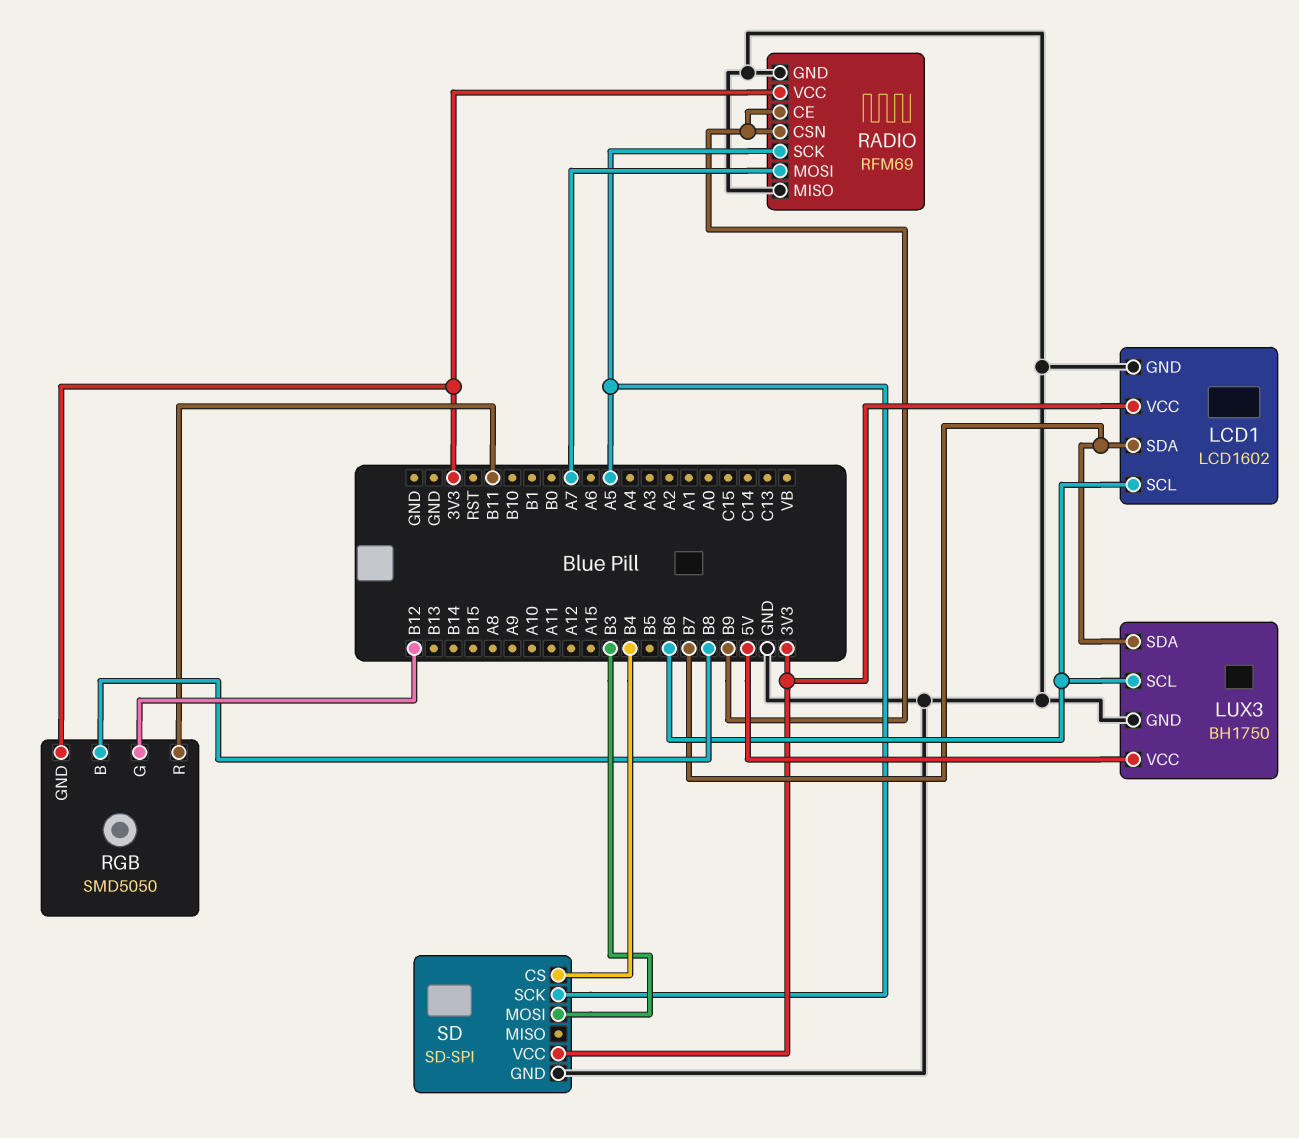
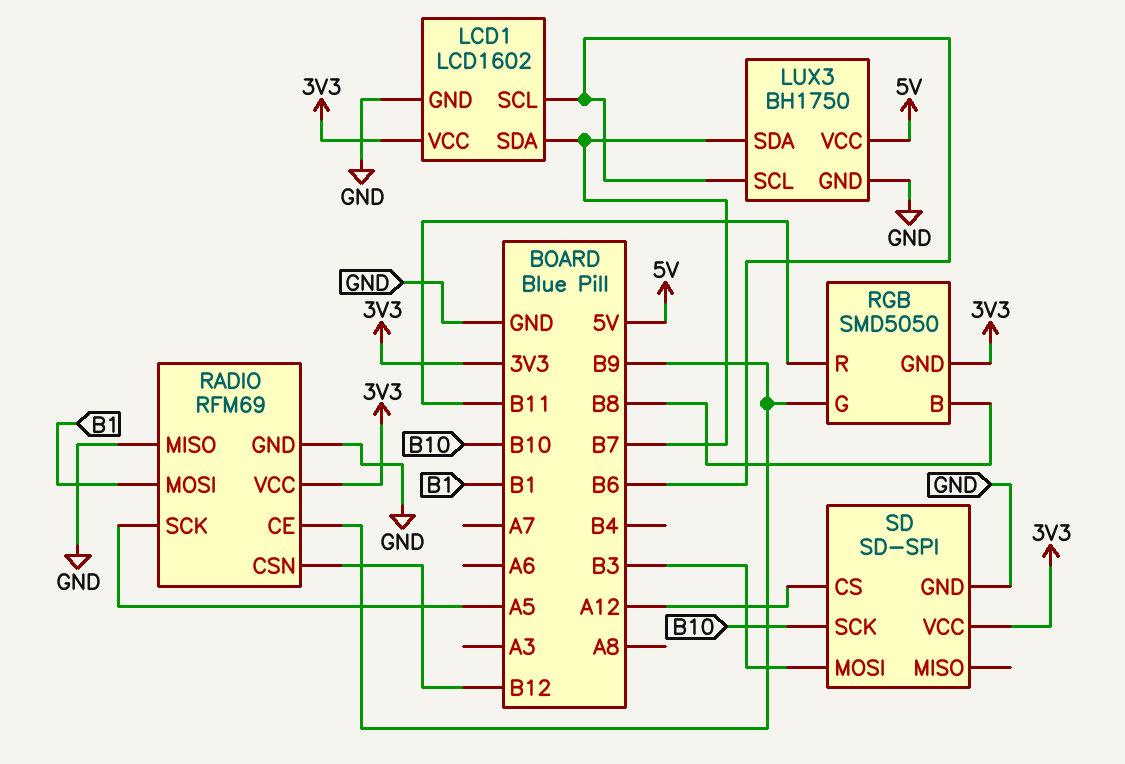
RADIO pin CSN: B9 -> B12
RADIO pin MOSI: A7 -> B1
RGB pin G: B12 -> B9
SD pin CS: B4 -> A12
SD pin SCK: A5 -> B10

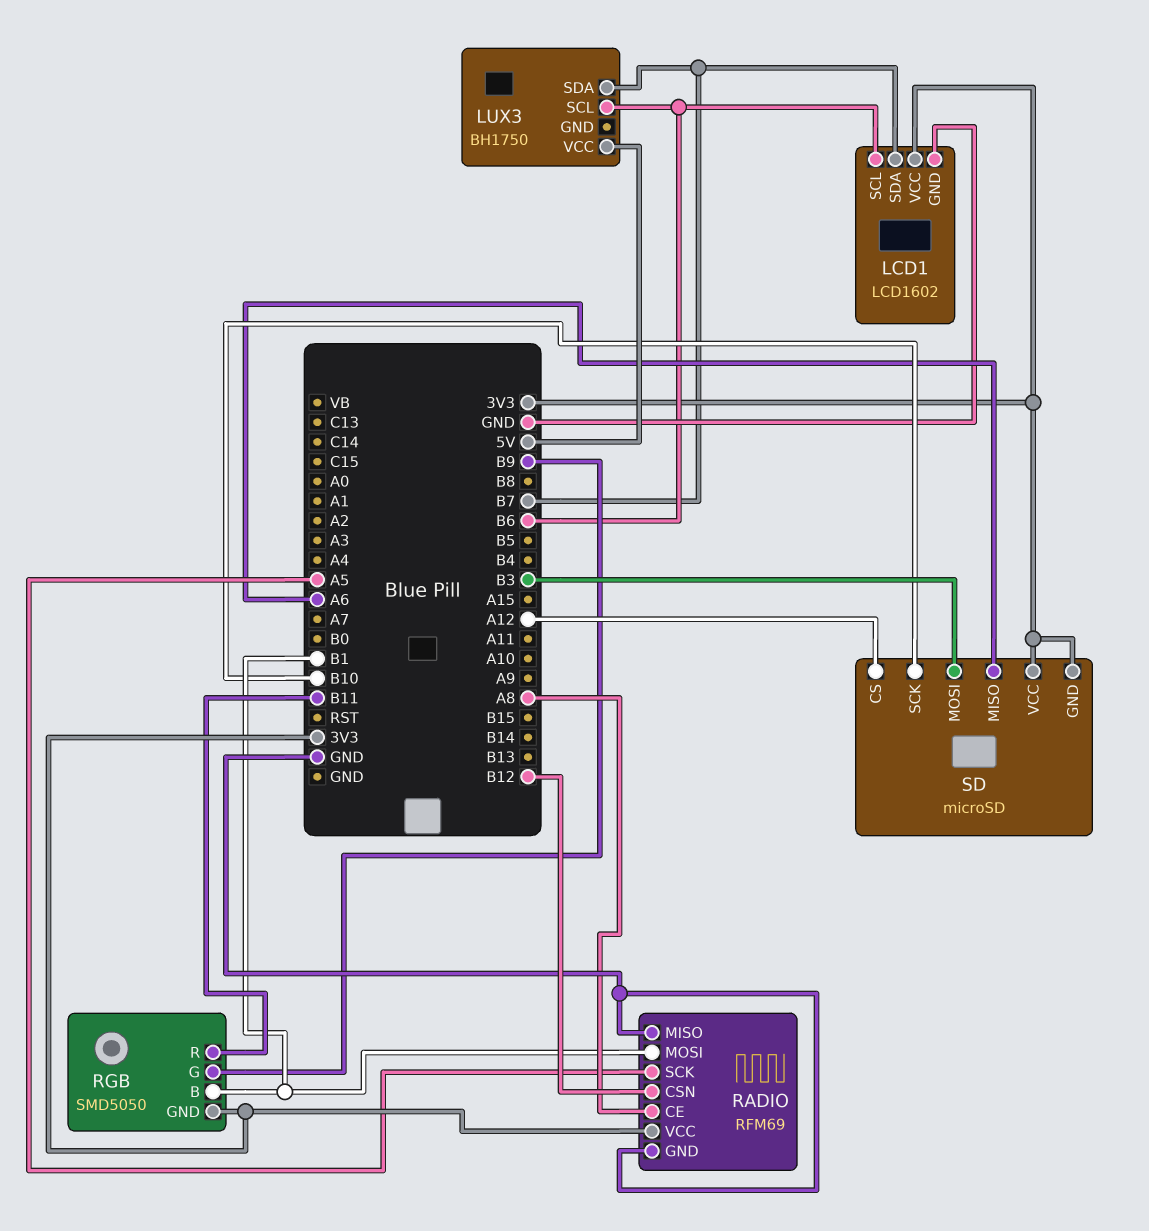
LUX3 pin GND: GND -> none
RADIO pin CE: B9 -> A8
RGB pin B: B8 -> B1
SD: SD-SPI -> microSD
SD pin GND: GND -> 3V3
SD pin MISO: none -> A6

